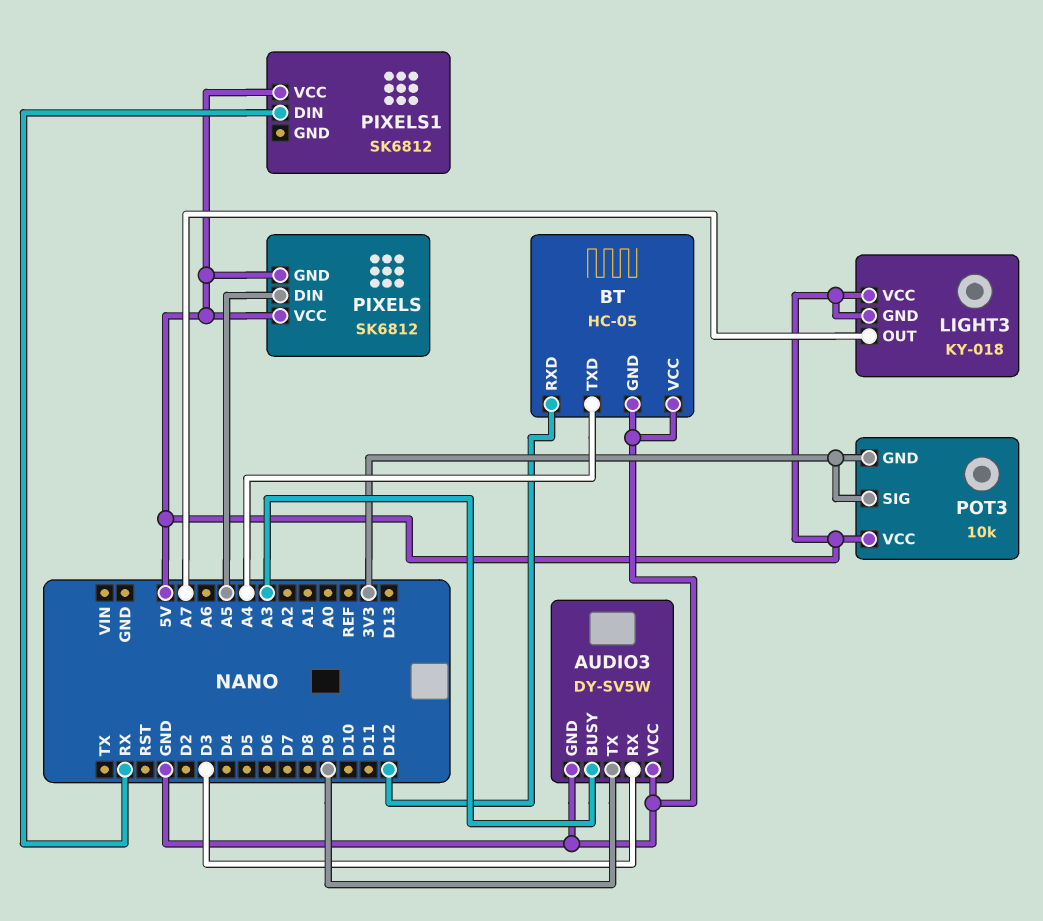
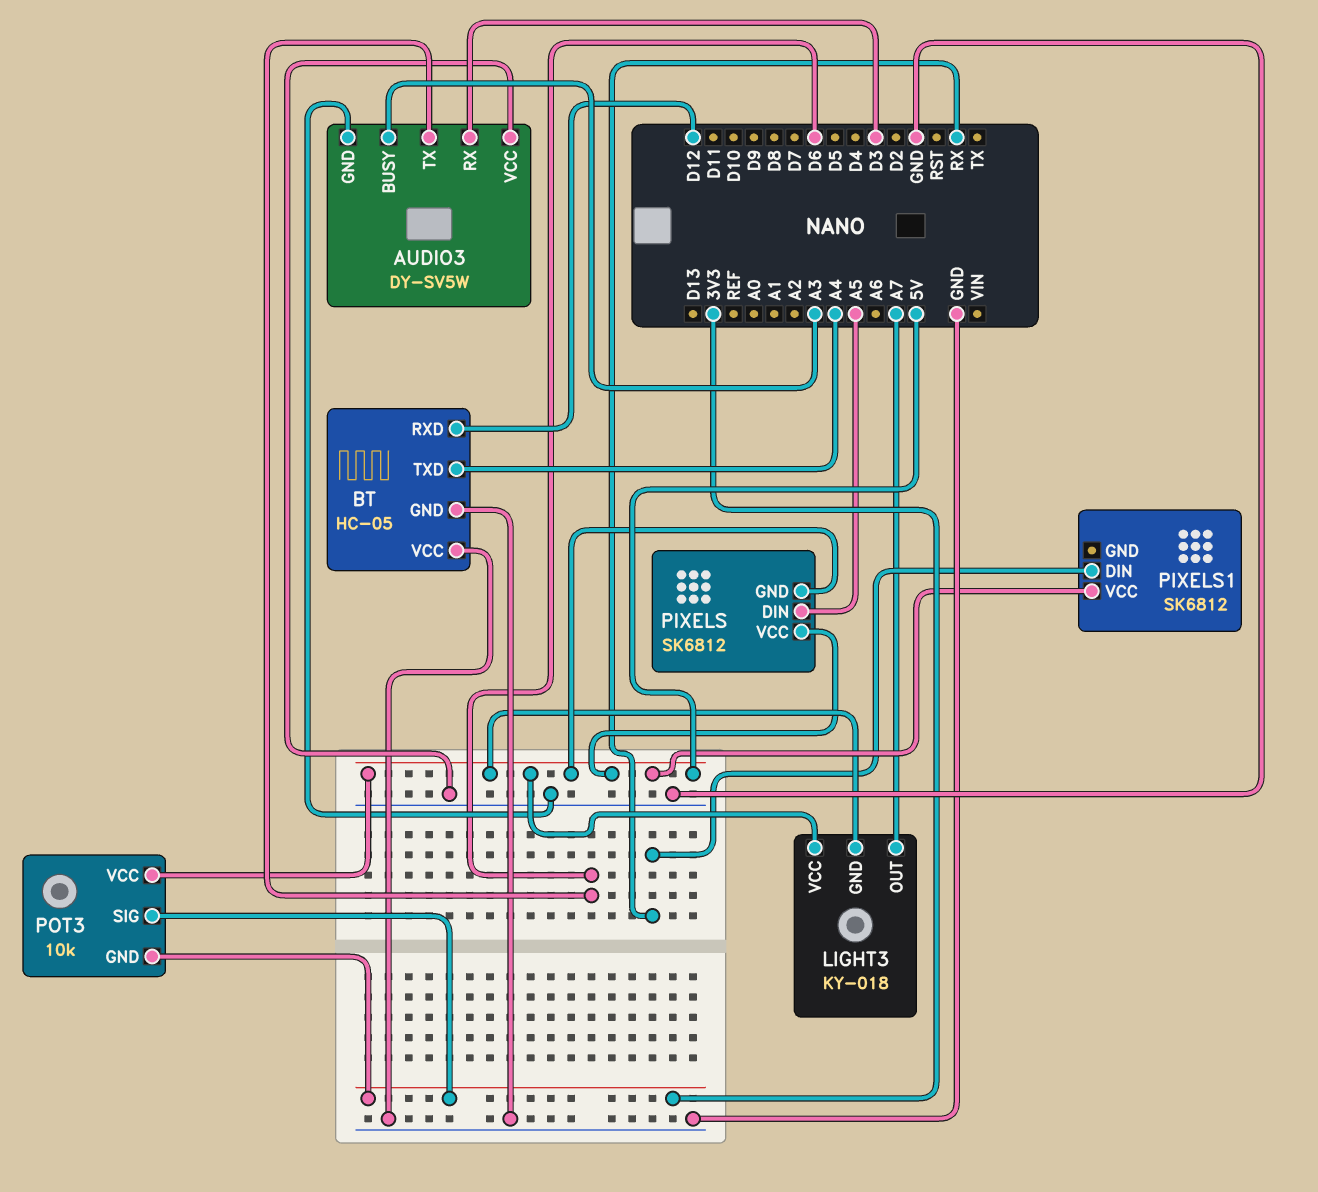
AUDIO3 pin TX: D9 -> D6

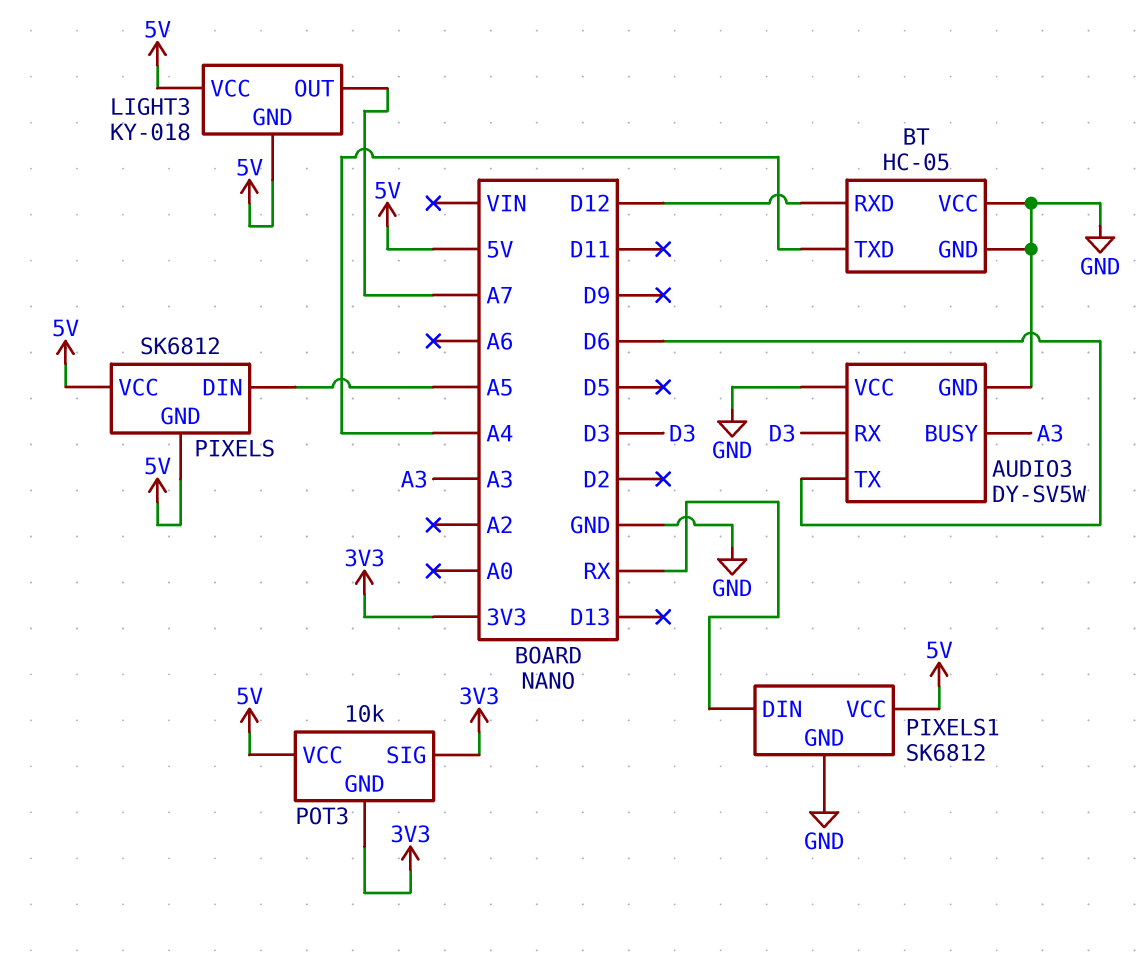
PIXELS1 pin GND: none -> GND

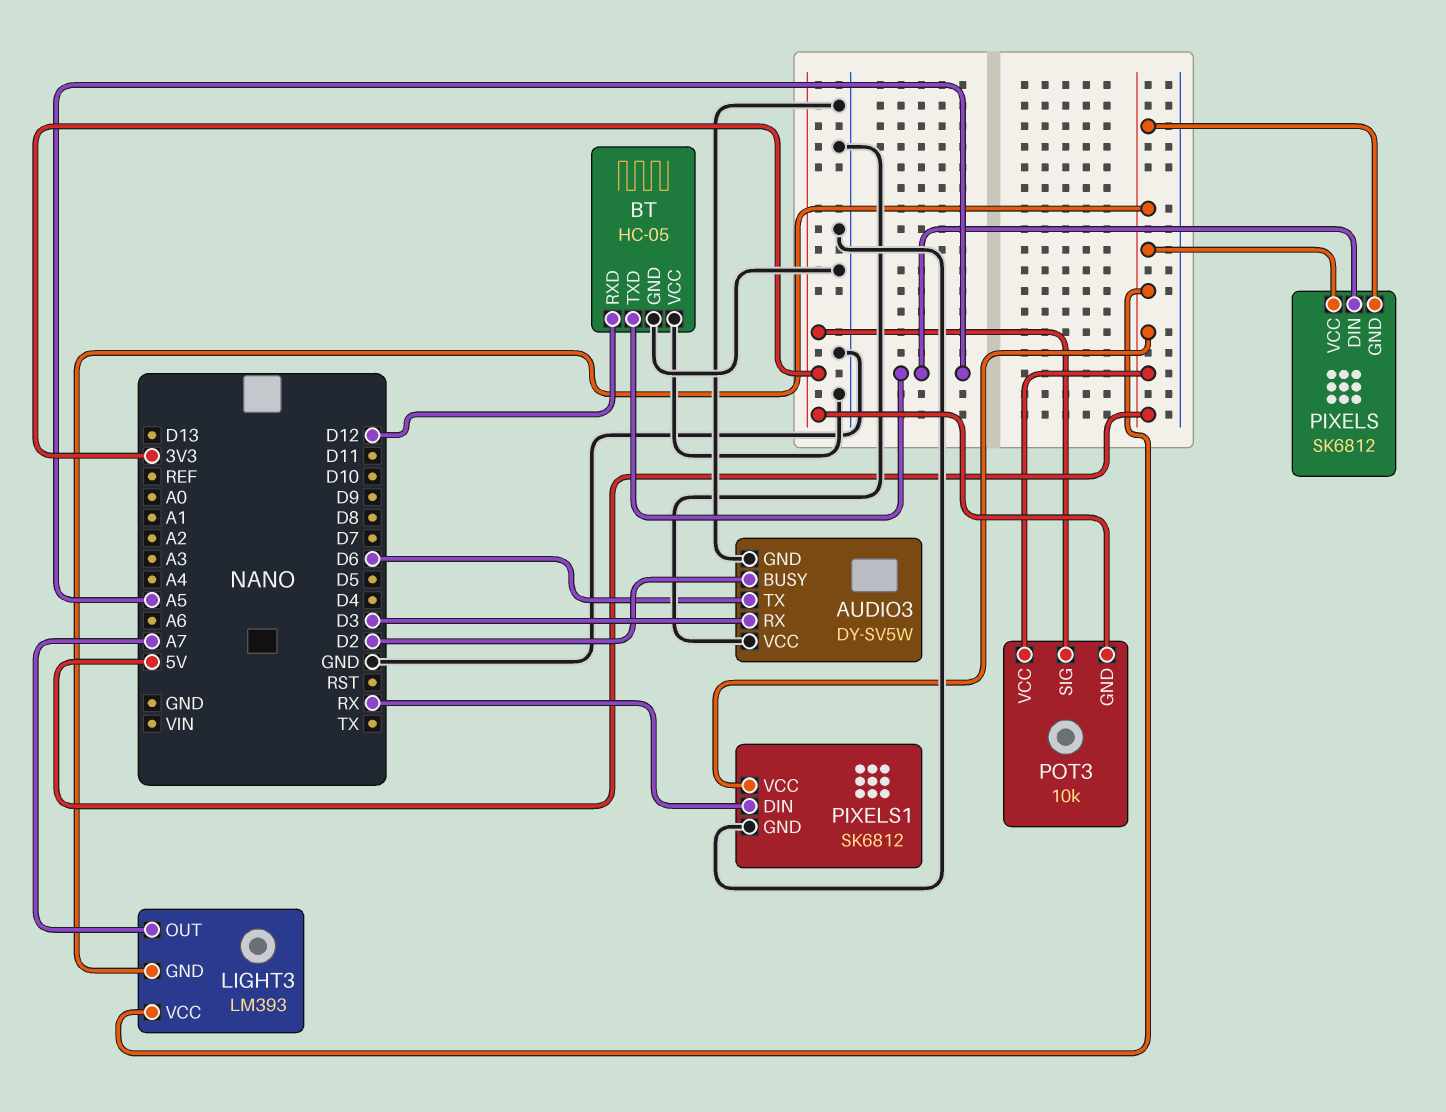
AUDIO3 pin BUSY: A3 -> D2
BT pin TXD: A4 -> A5
LIGHT3: KY-018 -> LM393

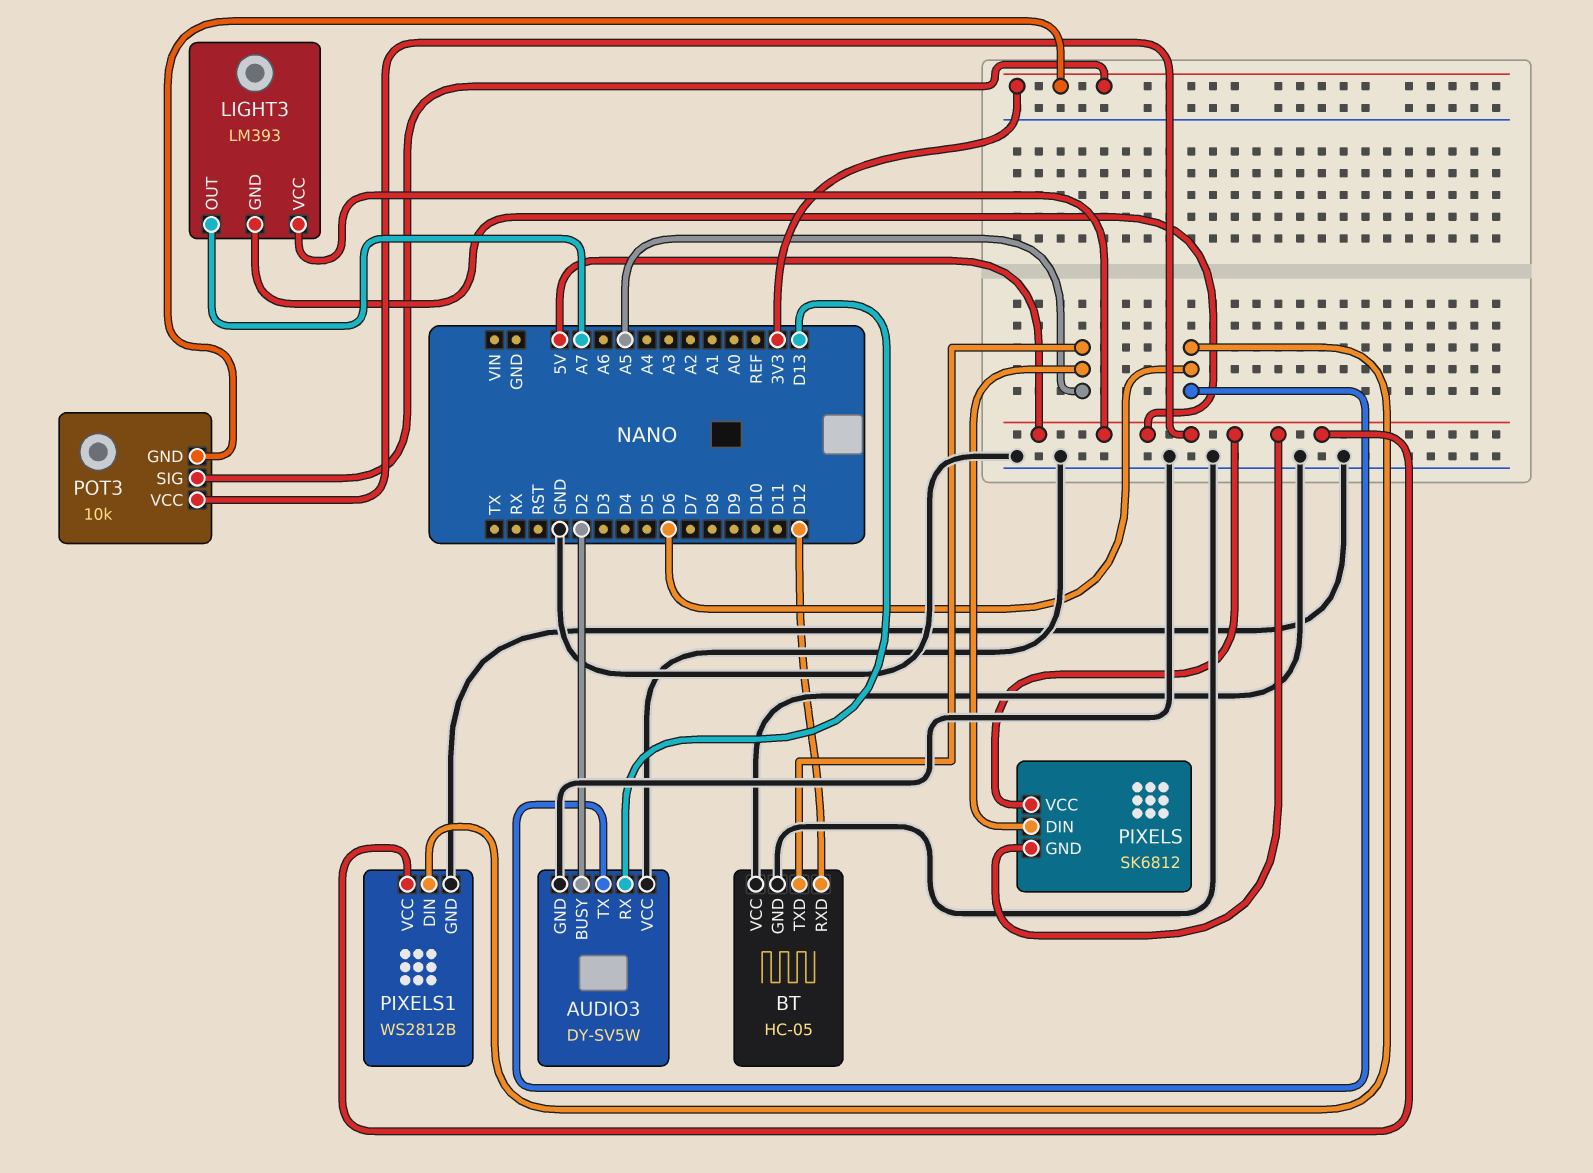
AUDIO3 pin RX: D3 -> D13
PIXELS1: SK6812 -> WS2812B
PIXELS1 pin DIN: RX -> D6

